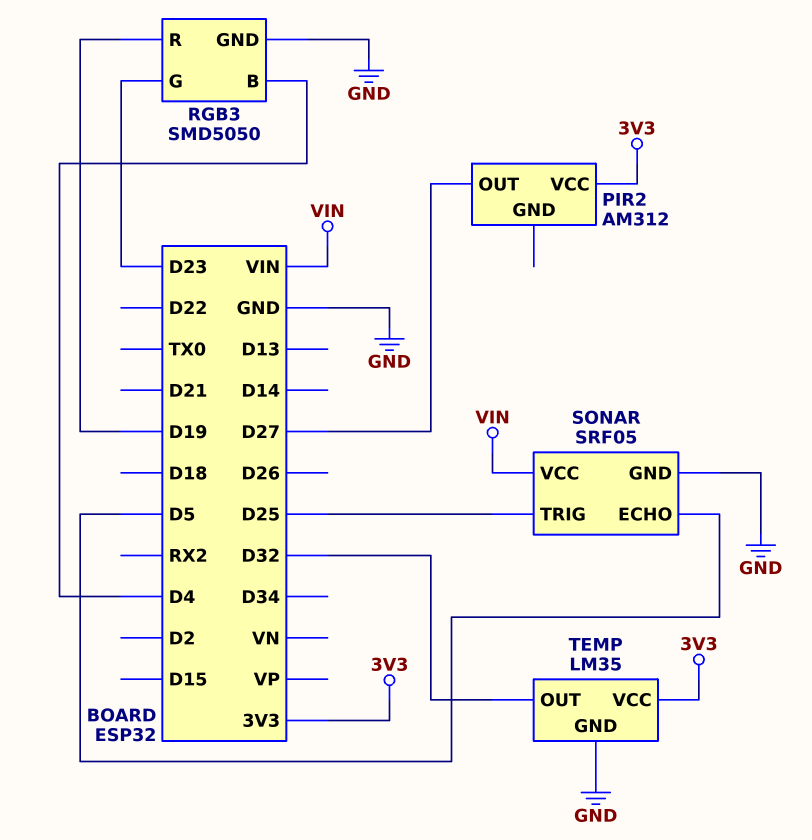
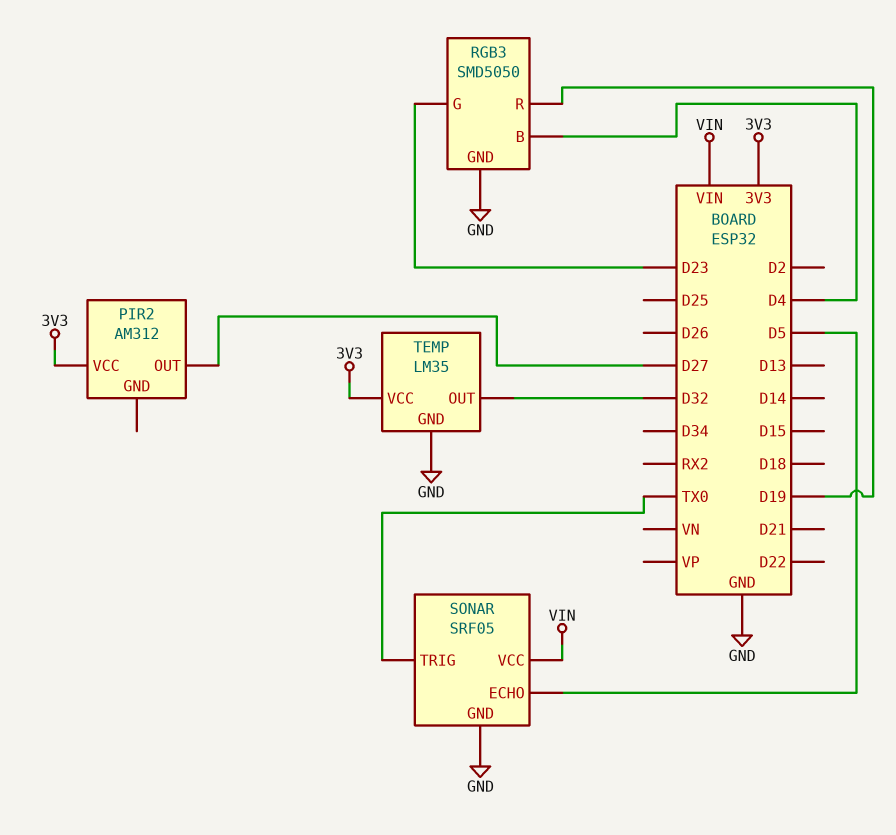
SONAR pin TRIG: D25 -> TX0

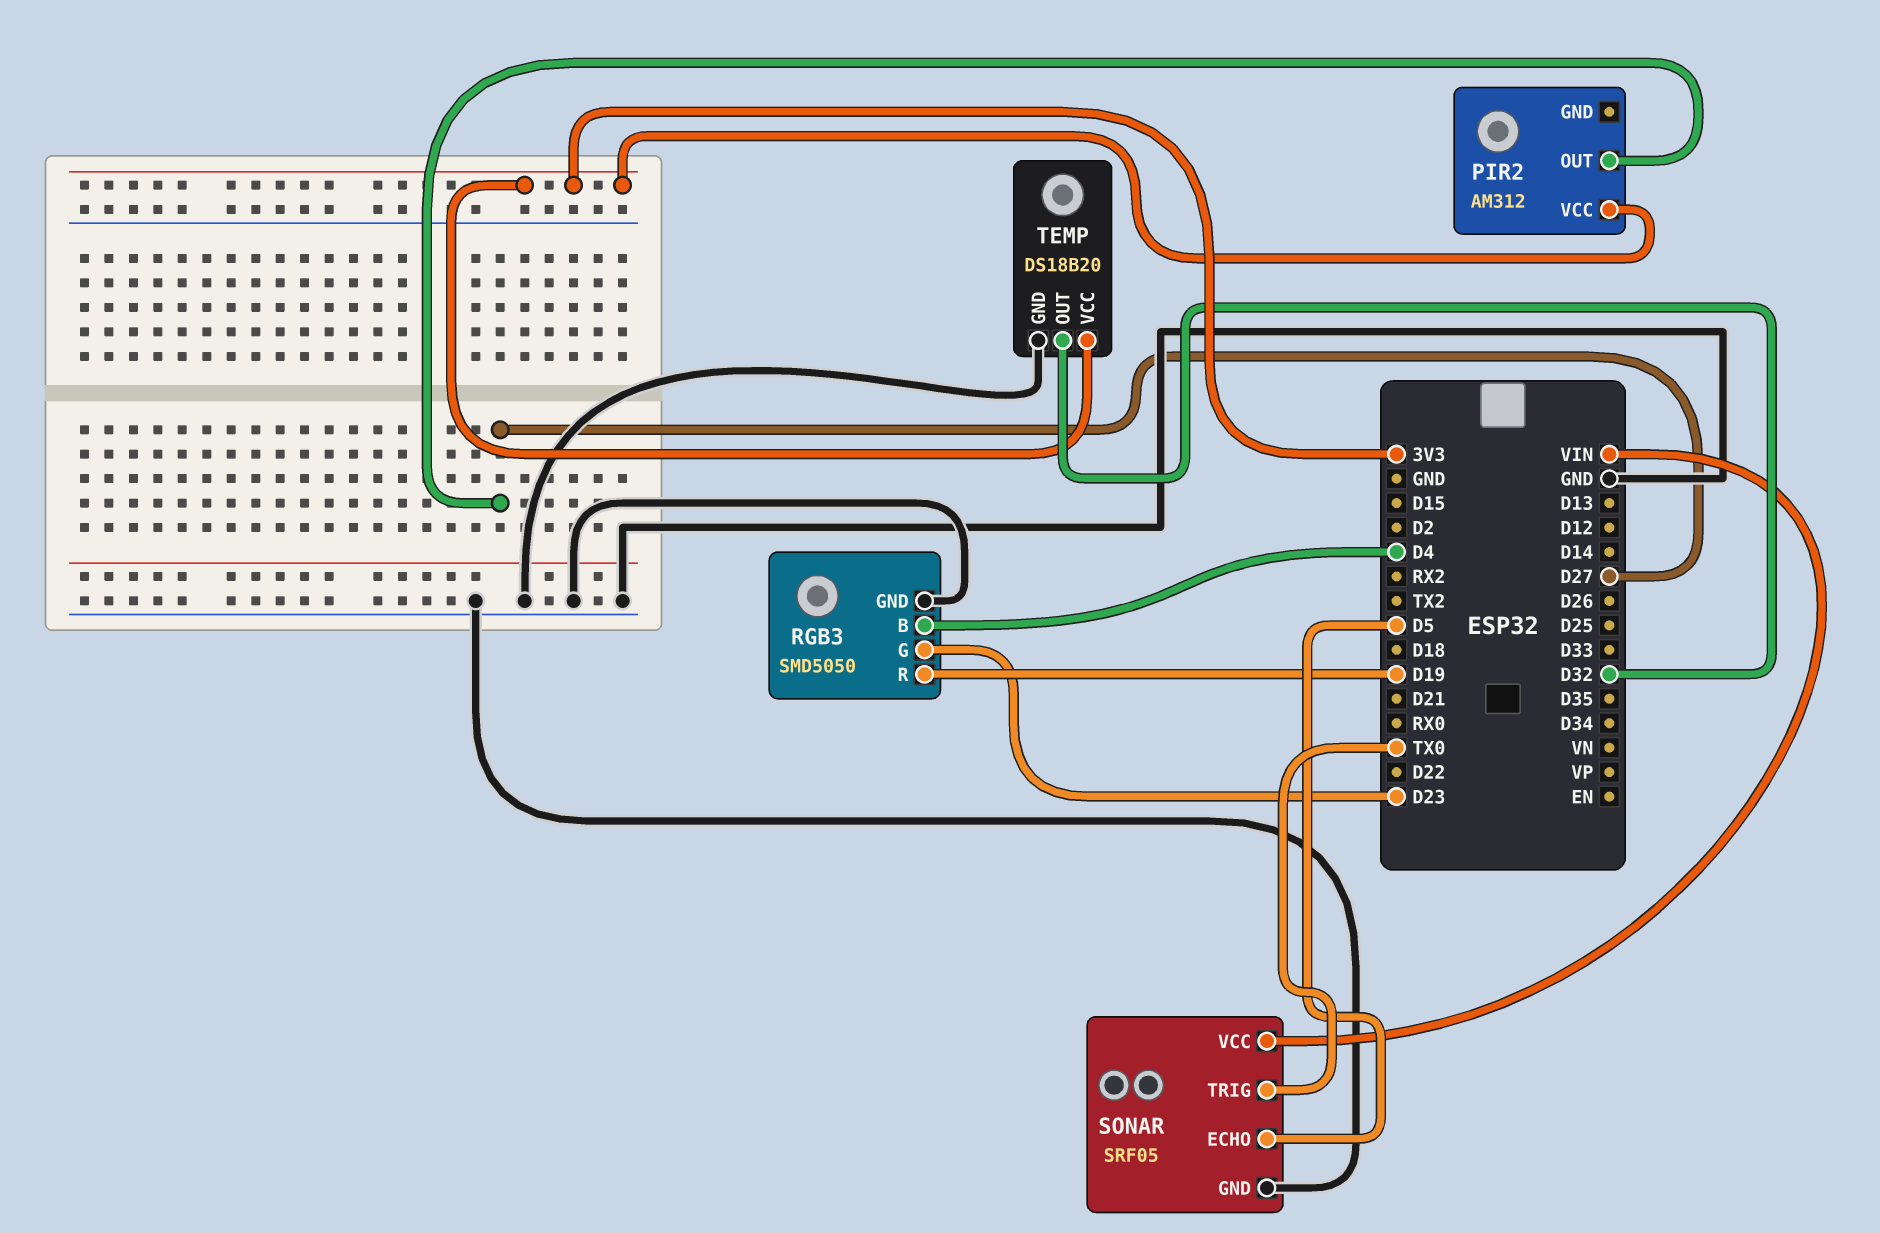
TEMP: LM35 -> DS18B20

